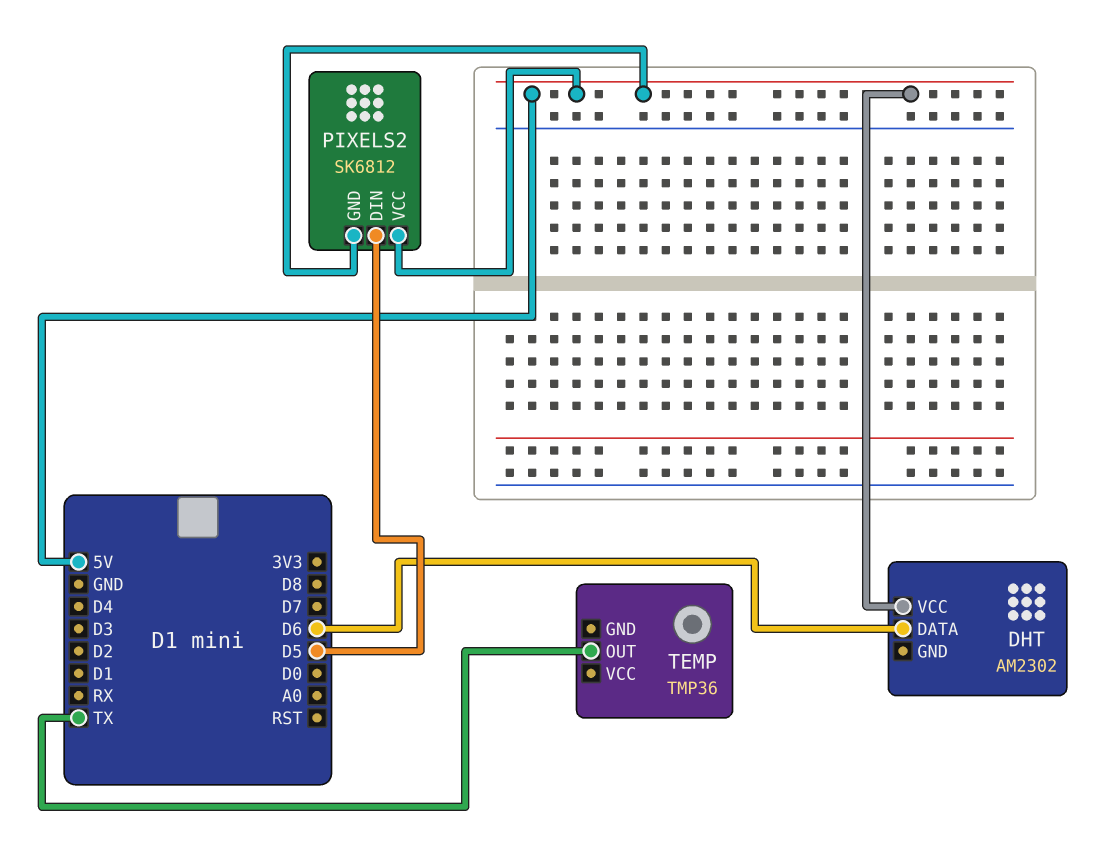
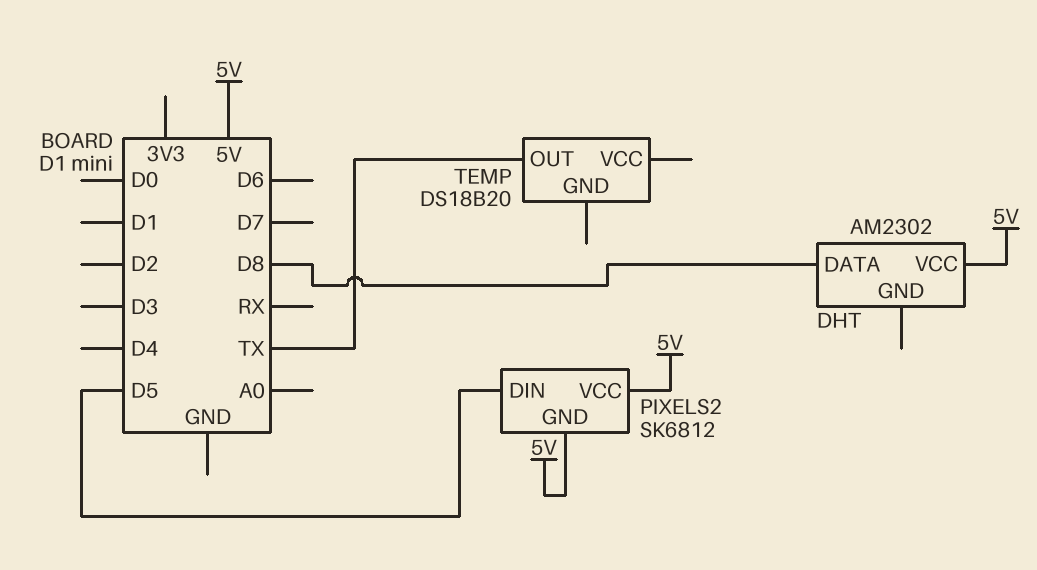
DHT pin DATA: D6 -> D8
TEMP: TMP36 -> DS18B20

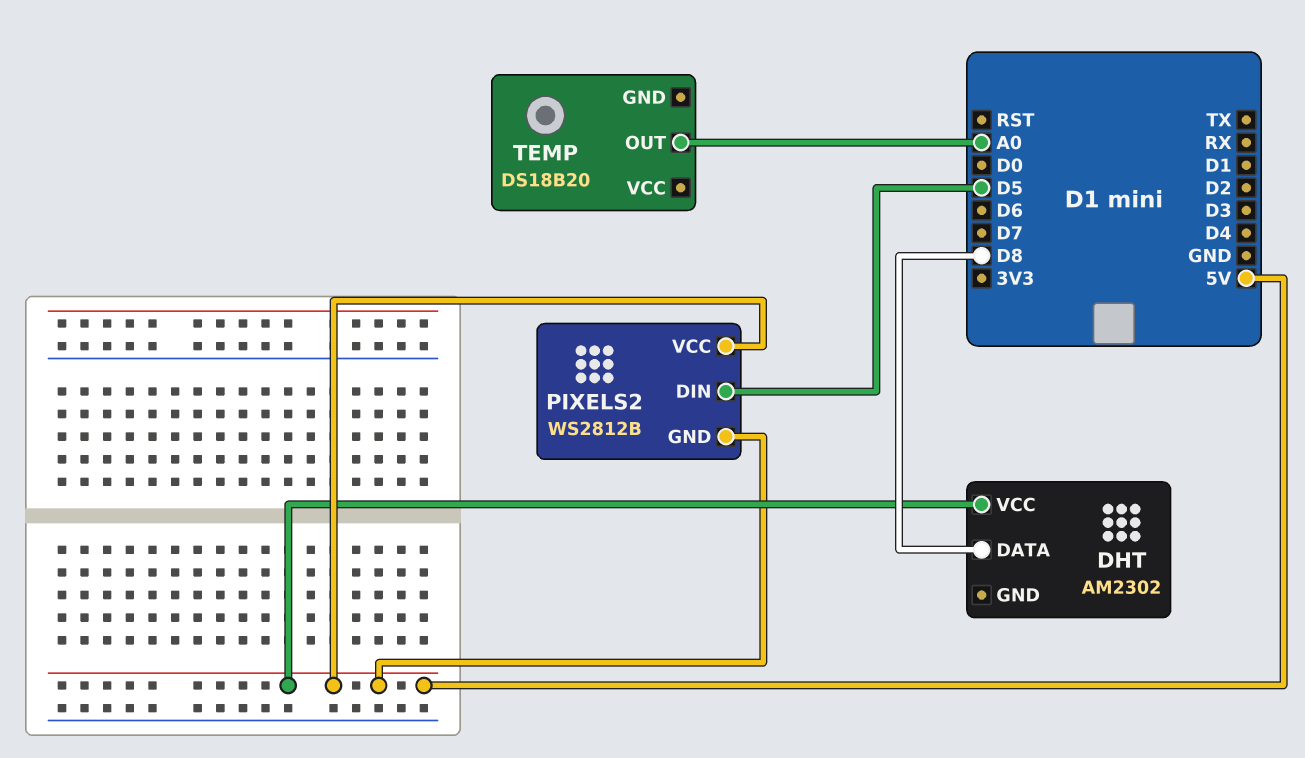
PIXELS2: SK6812 -> WS2812B
TEMP pin OUT: TX -> A0

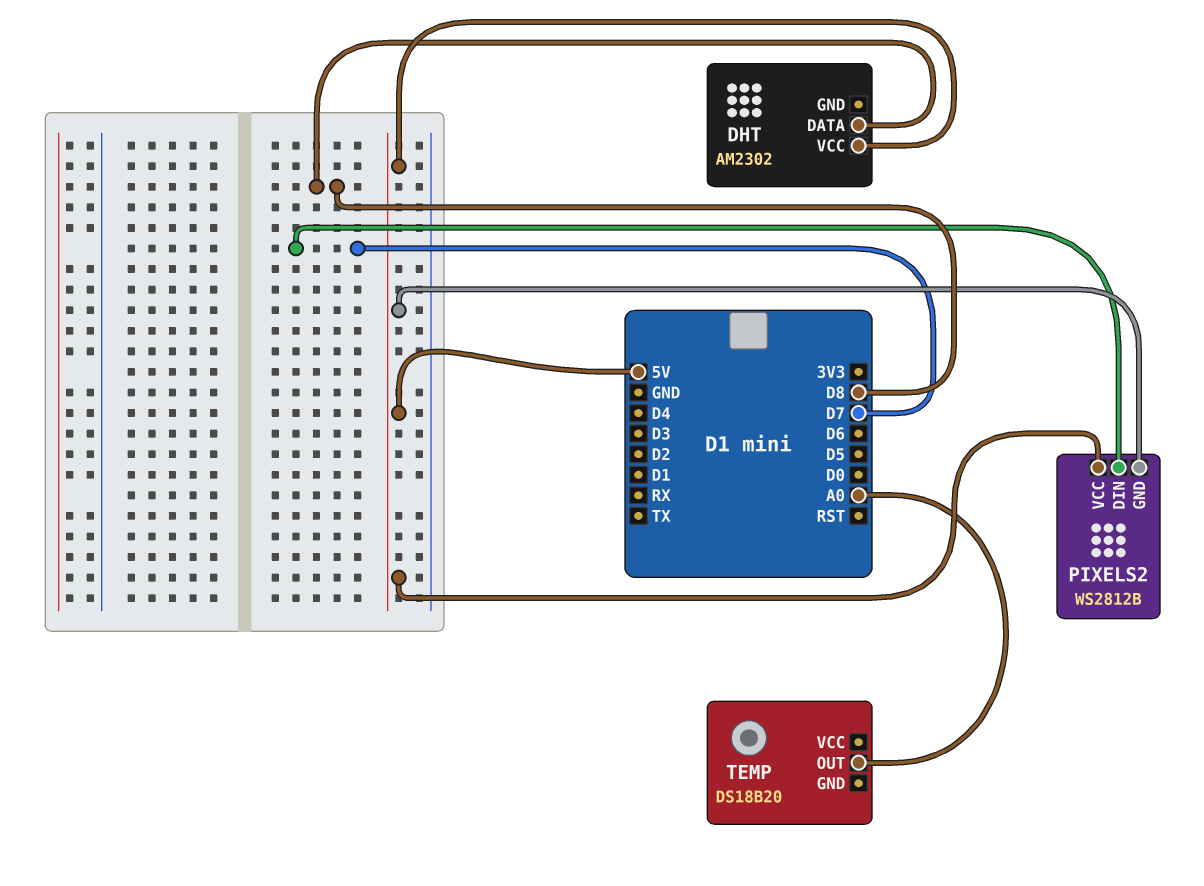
PIXELS2 pin DIN: D5 -> D7

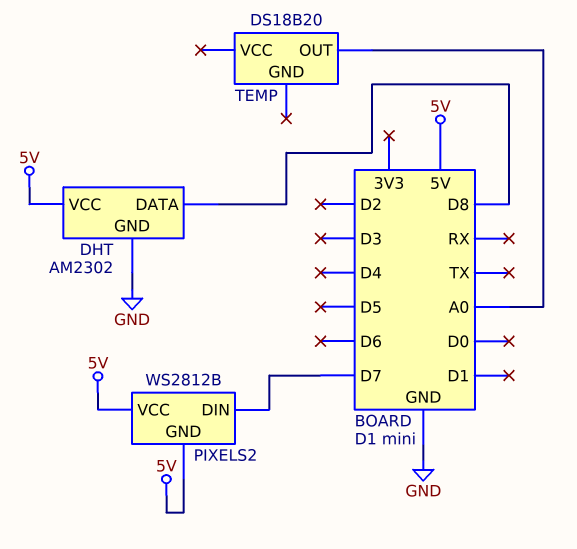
DHT pin GND: none -> GND

